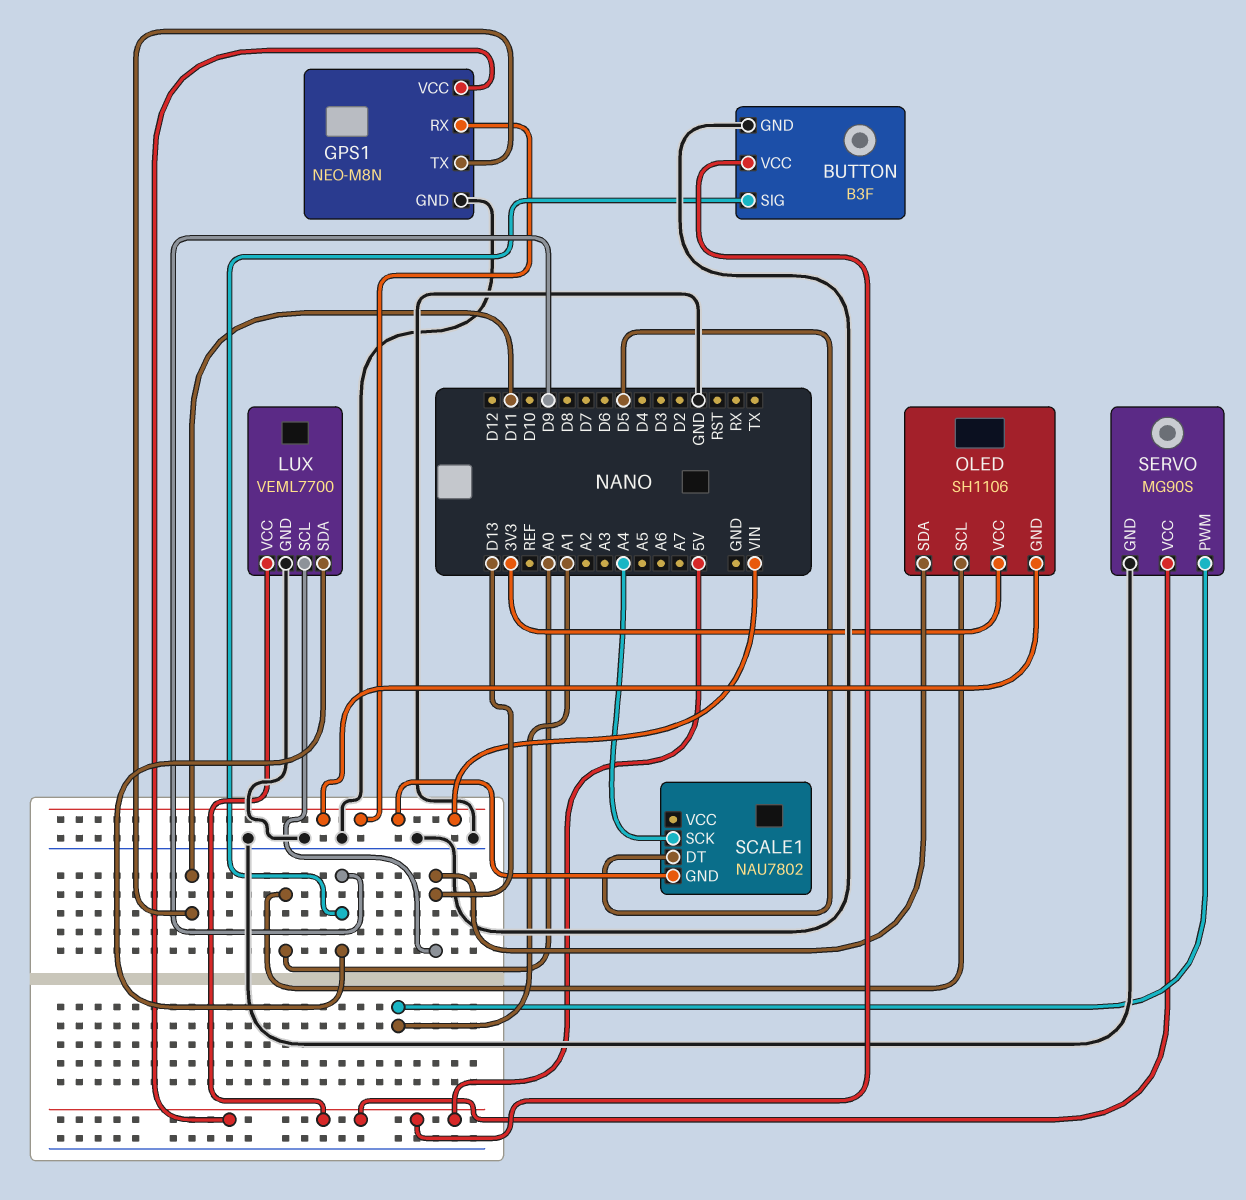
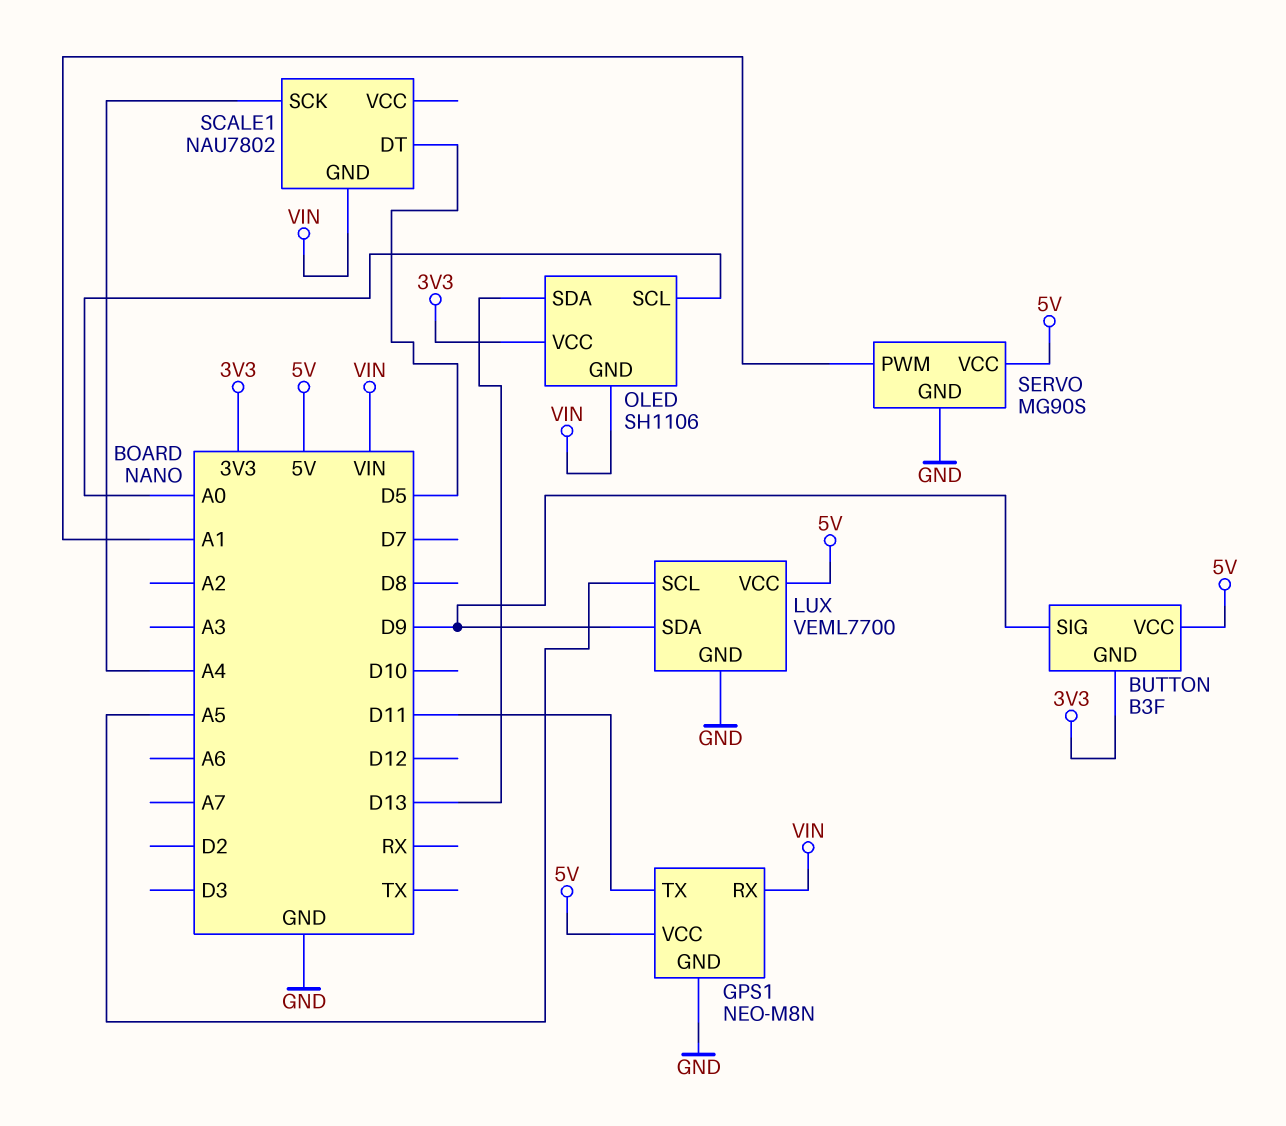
BUTTON pin GND: GND -> 3V3
LUX pin SCL: D13 -> A5

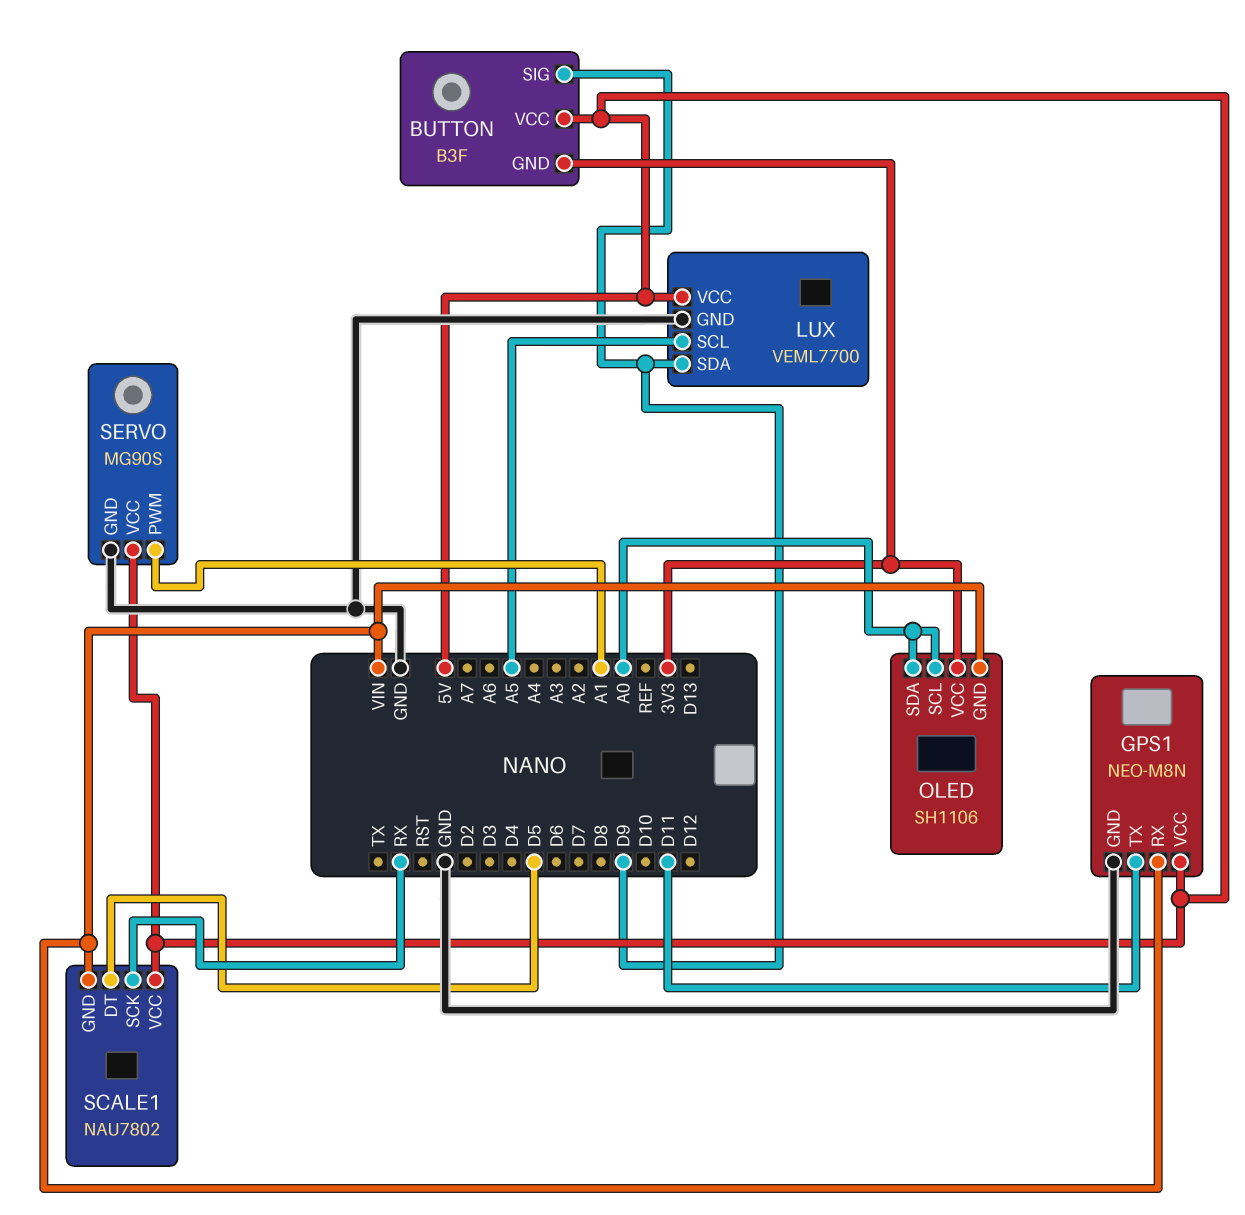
OLED pin SDA: D13 -> A0
SCALE1 pin SCK: A4 -> RX
SCALE1 pin VCC: none -> 5V

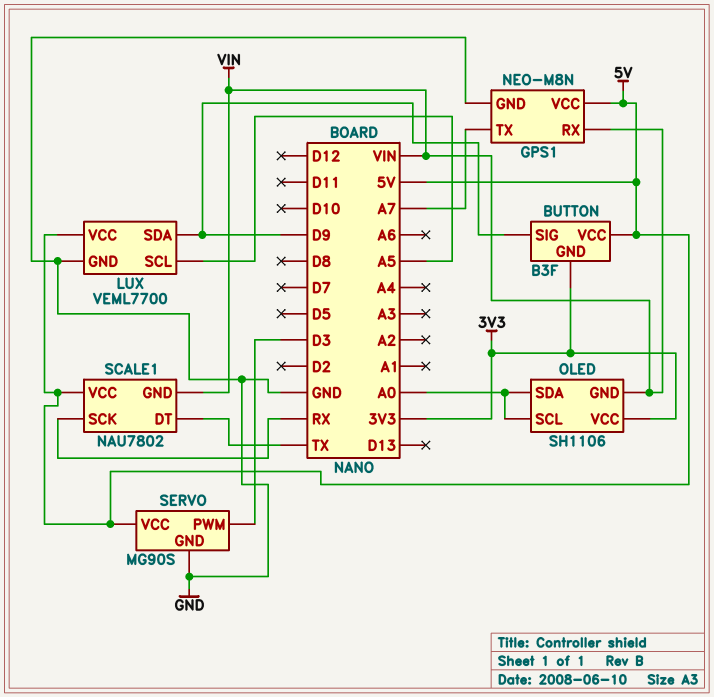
GPS1 pin TX: D11 -> A7
SCALE1 pin DT: D5 -> TX
SERVO pin PWM: A1 -> D3

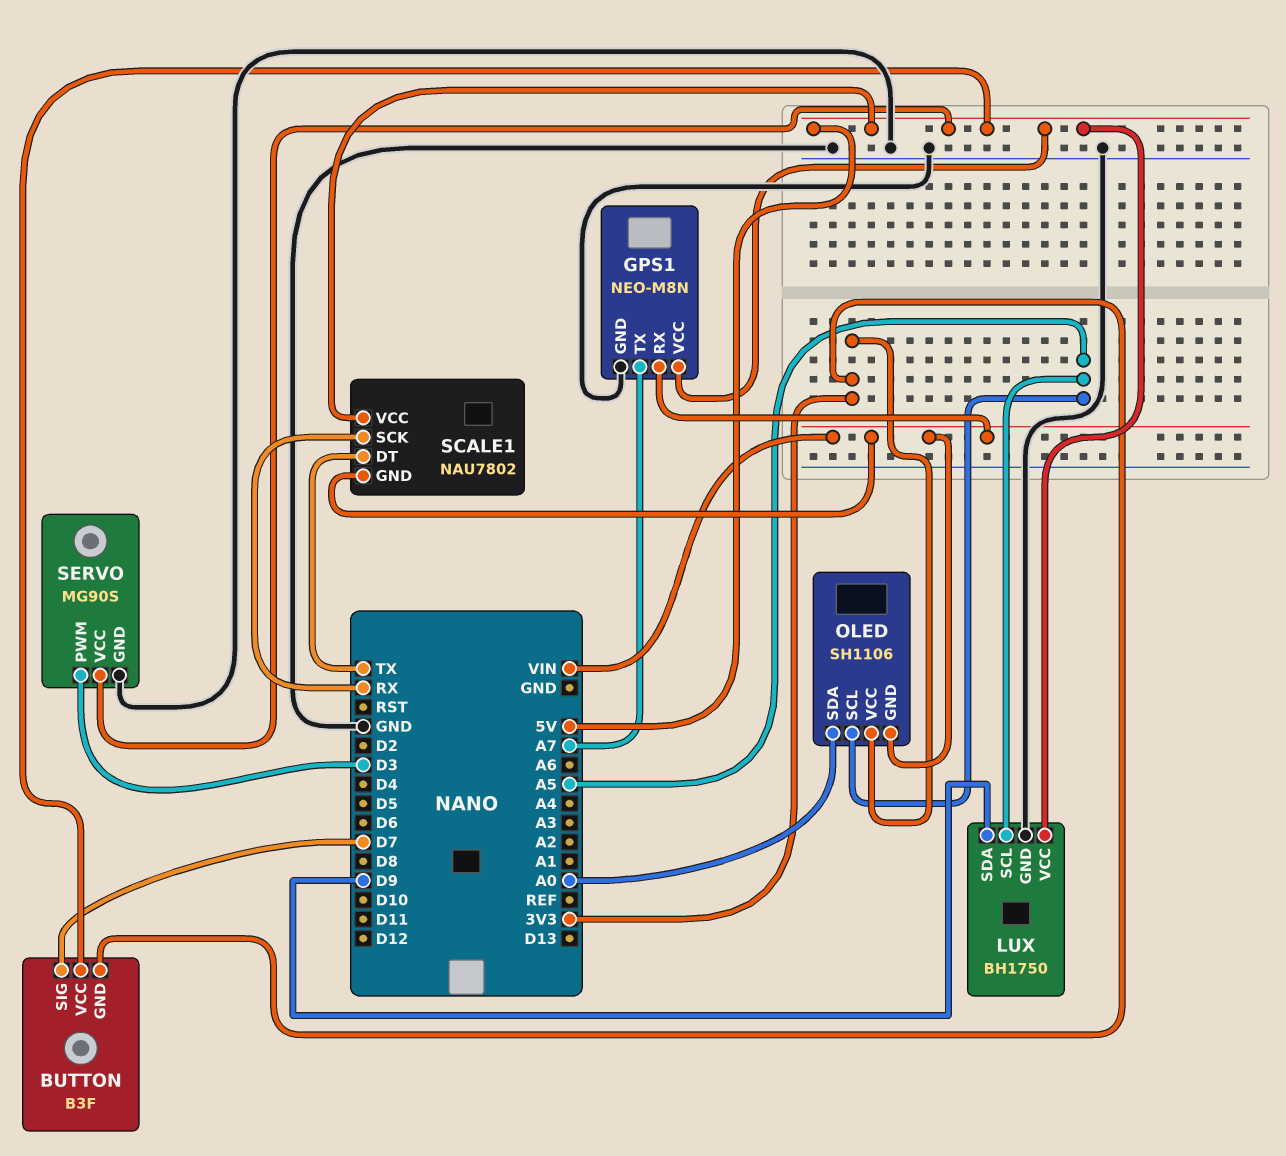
BUTTON pin SIG: D9 -> D7
LUX: VEML7700 -> BH1750
OLED pin SCL: A0 -> A5

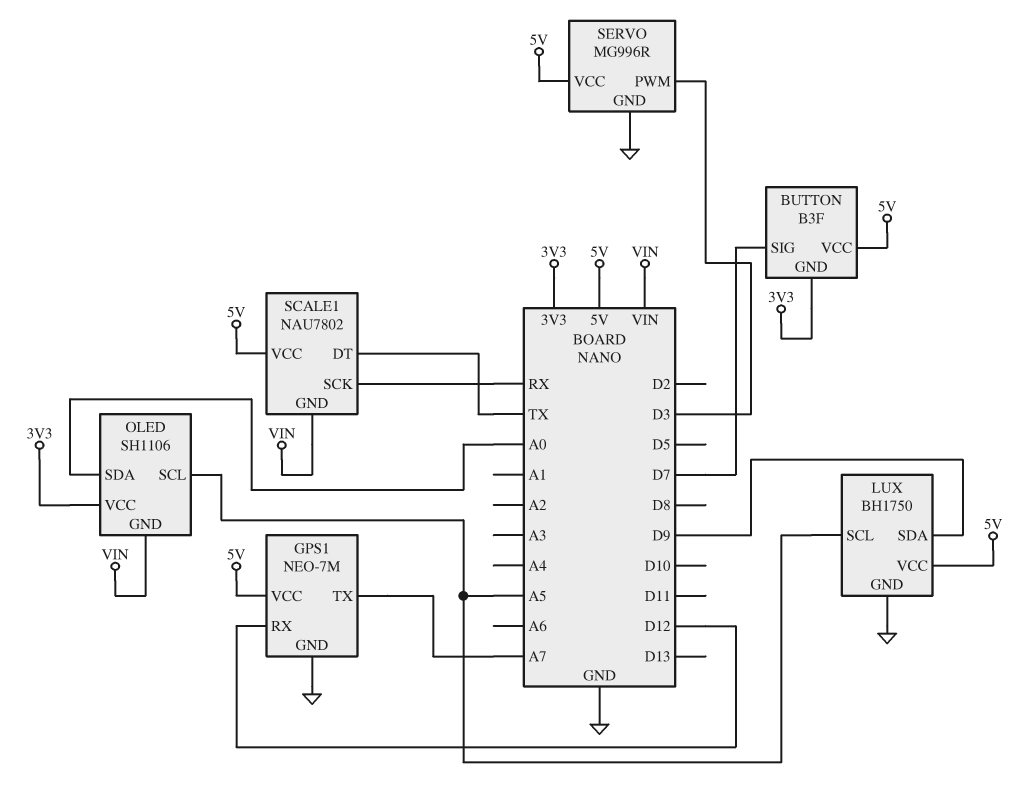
GPS1: NEO-M8N -> NEO-7M
GPS1 pin RX: VIN -> D12
SERVO: MG90S -> MG996R

